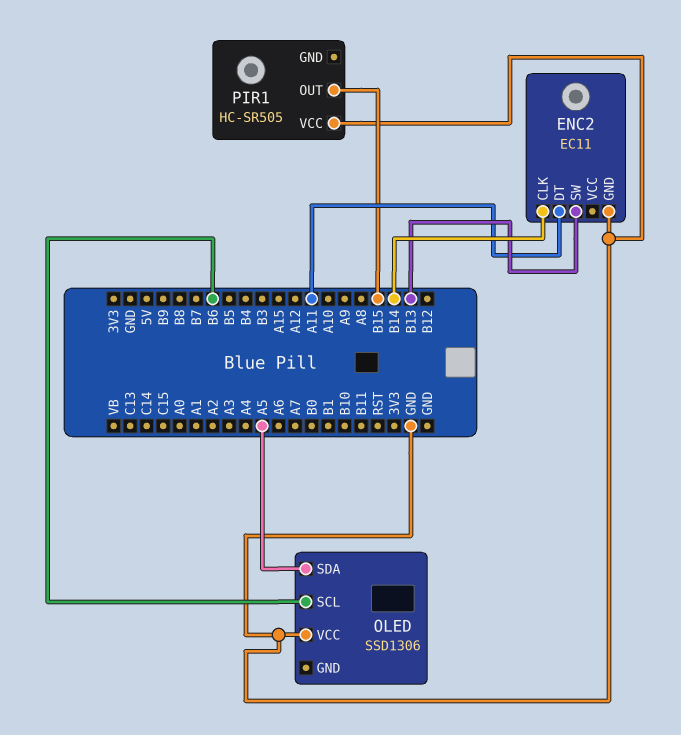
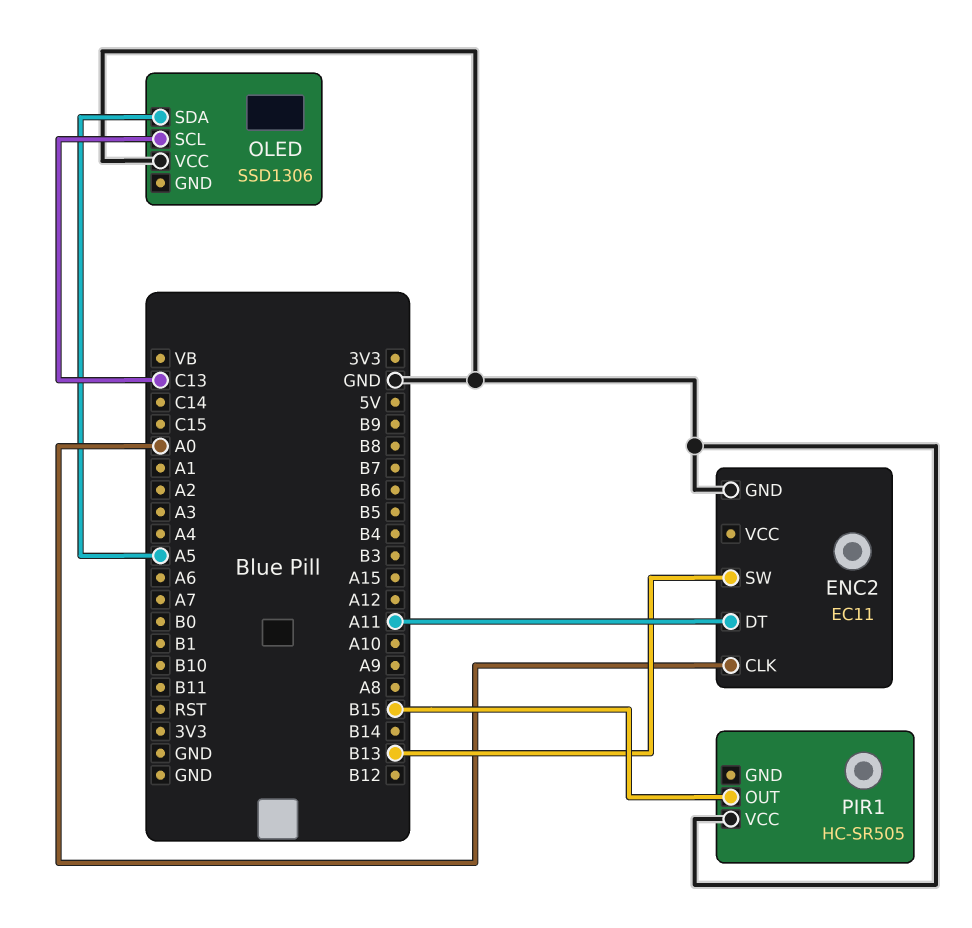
ENC2 pin CLK: B14 -> A0
OLED pin SCL: B6 -> C13

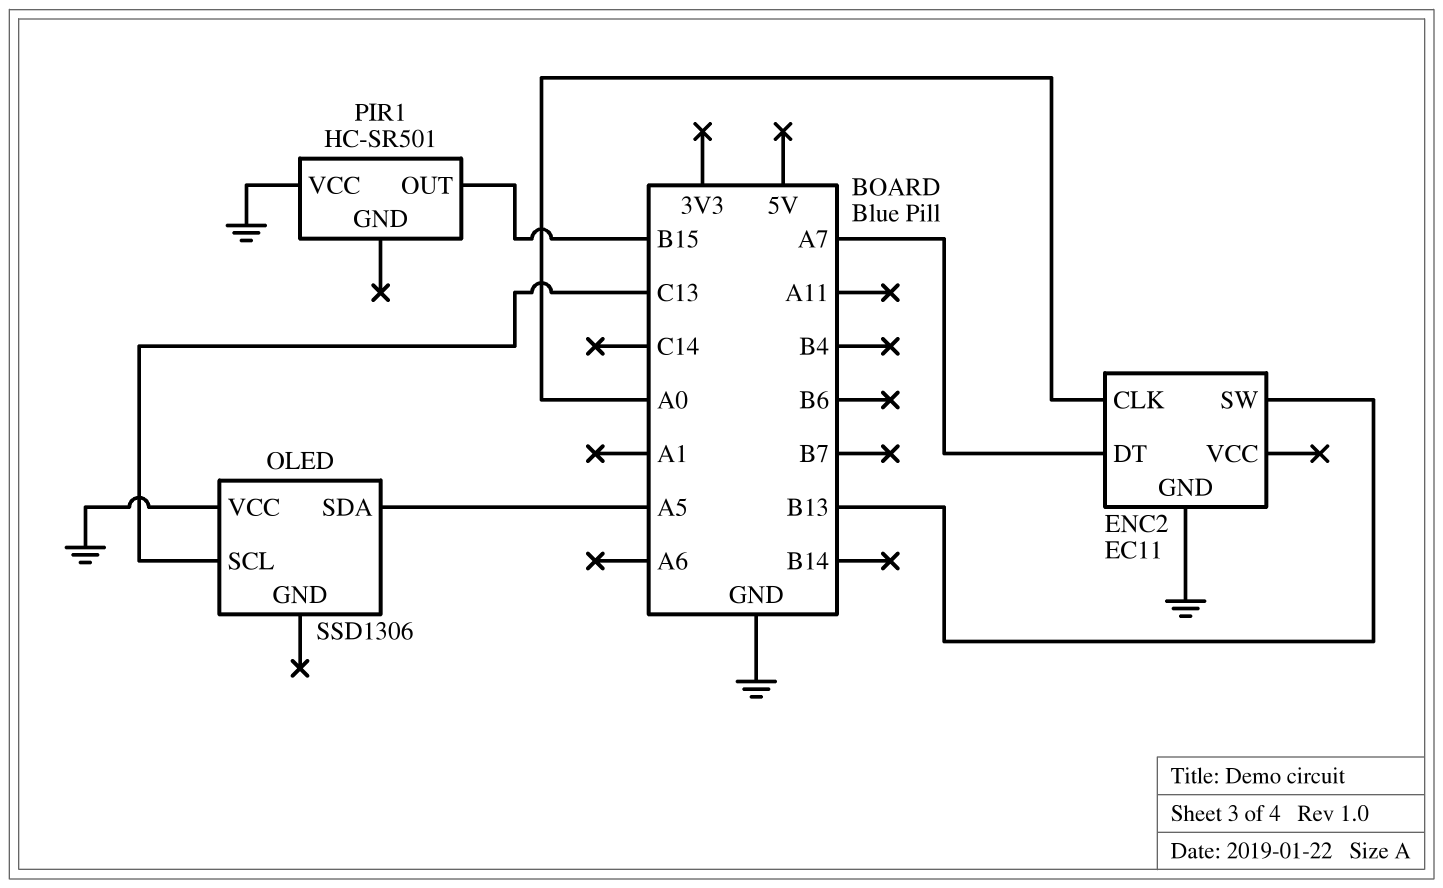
ENC2 pin DT: A11 -> A7
PIR1: HC-SR505 -> HC-SR501

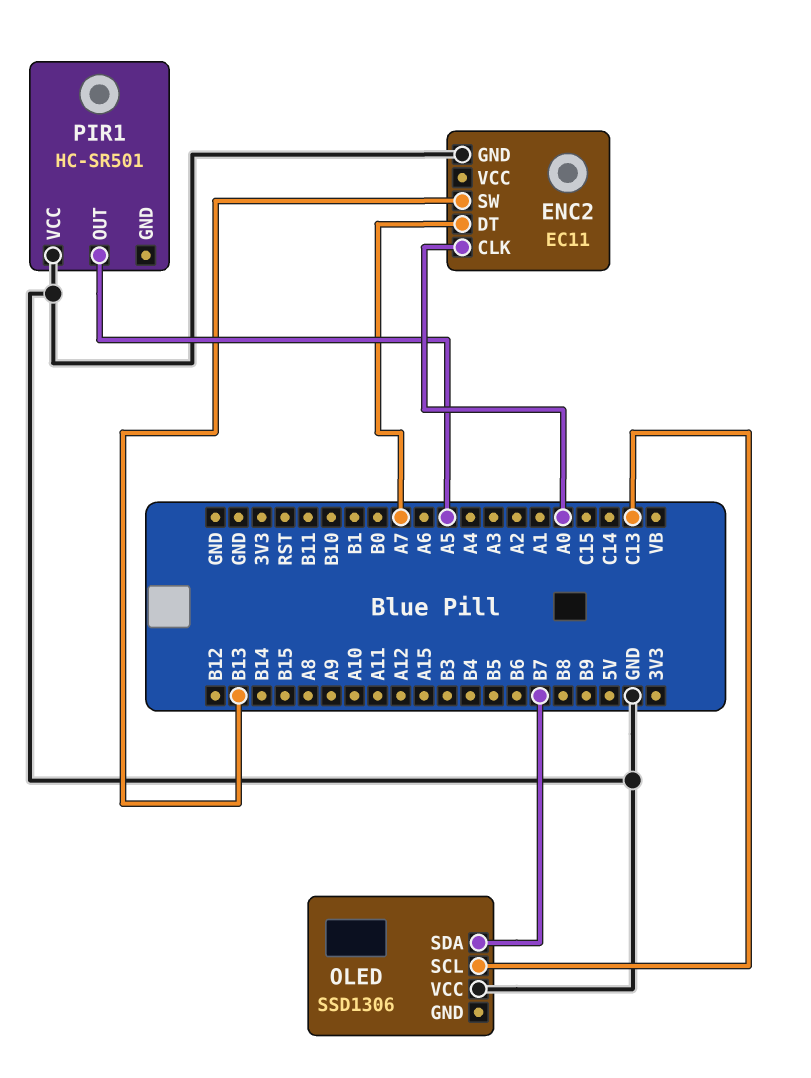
OLED pin SDA: A5 -> B7
PIR1 pin OUT: B15 -> A5

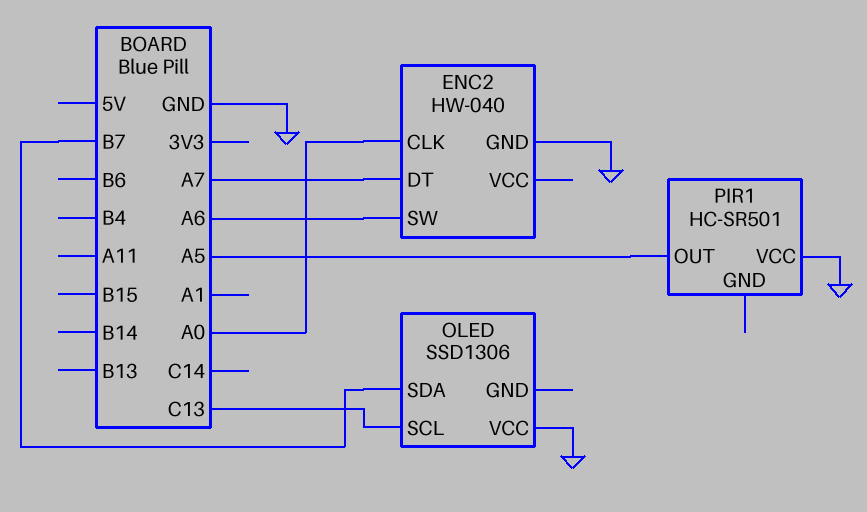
ENC2: EC11 -> HW-040
ENC2 pin SW: B13 -> A6

